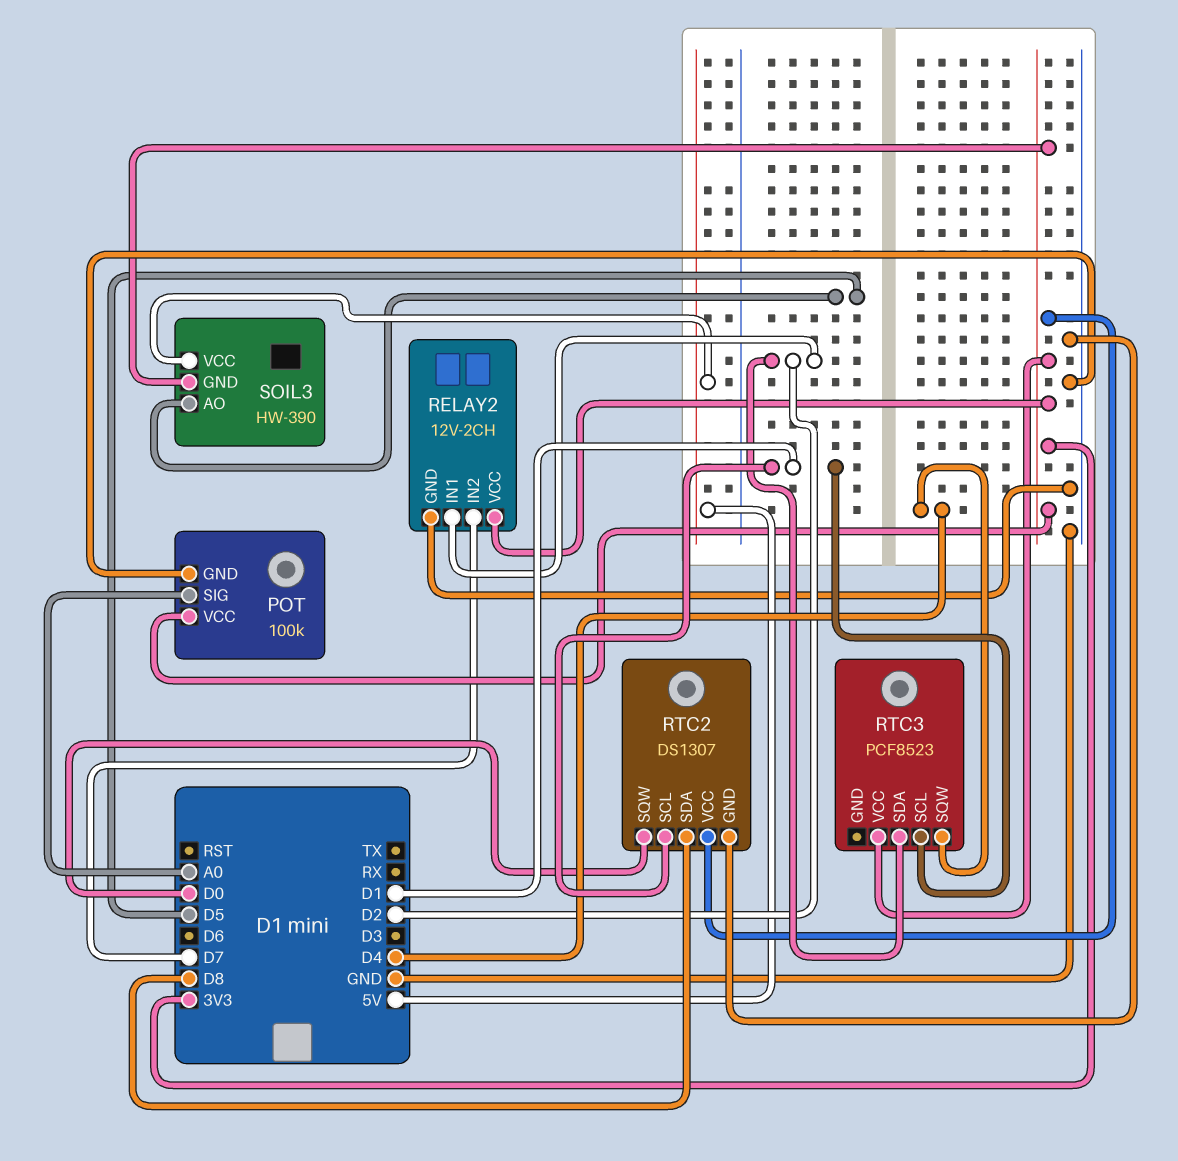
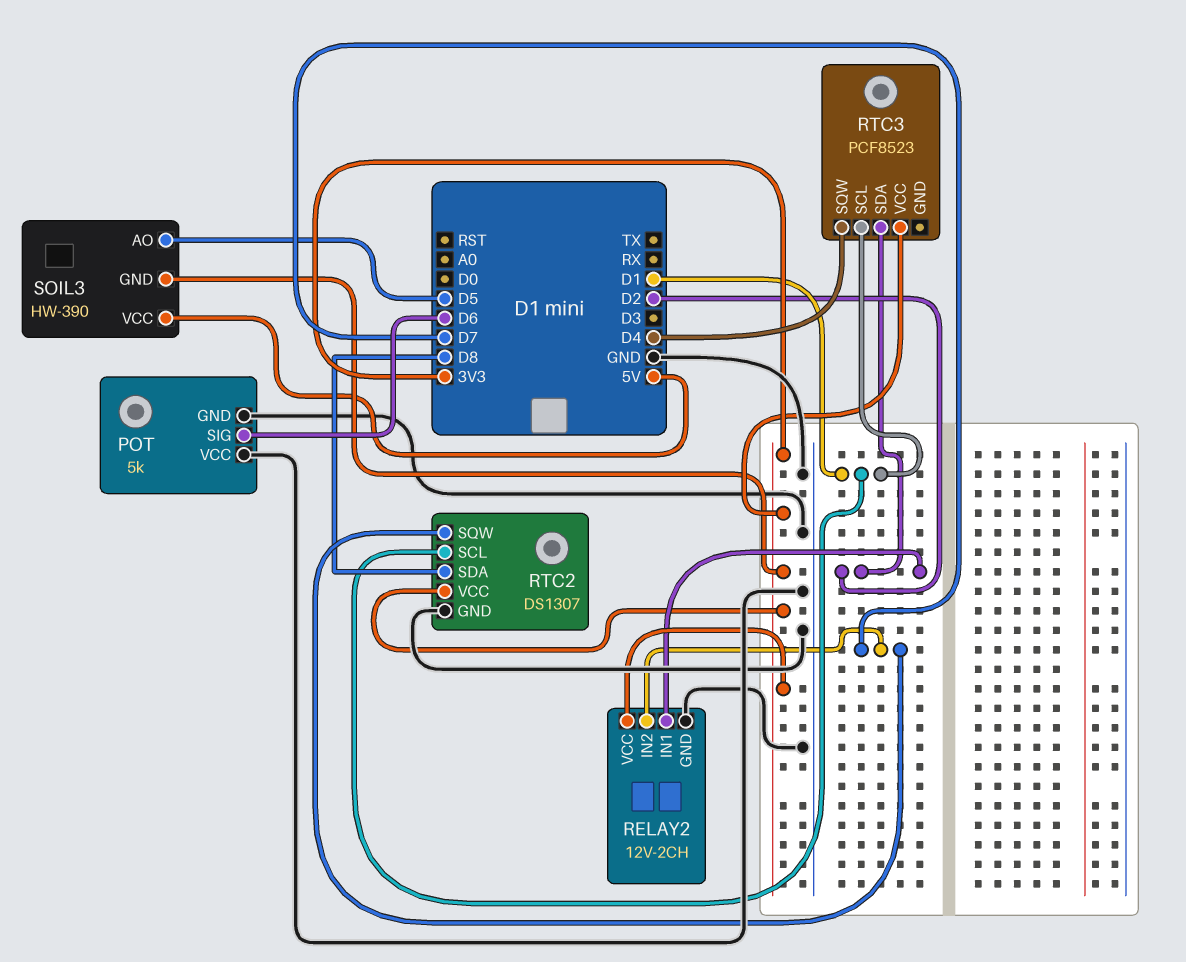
POT: 100k -> 5k
POT pin SIG: A0 -> D6
POT pin VCC: 3V3 -> GND
RTC2 pin SQW: D0 -> D7

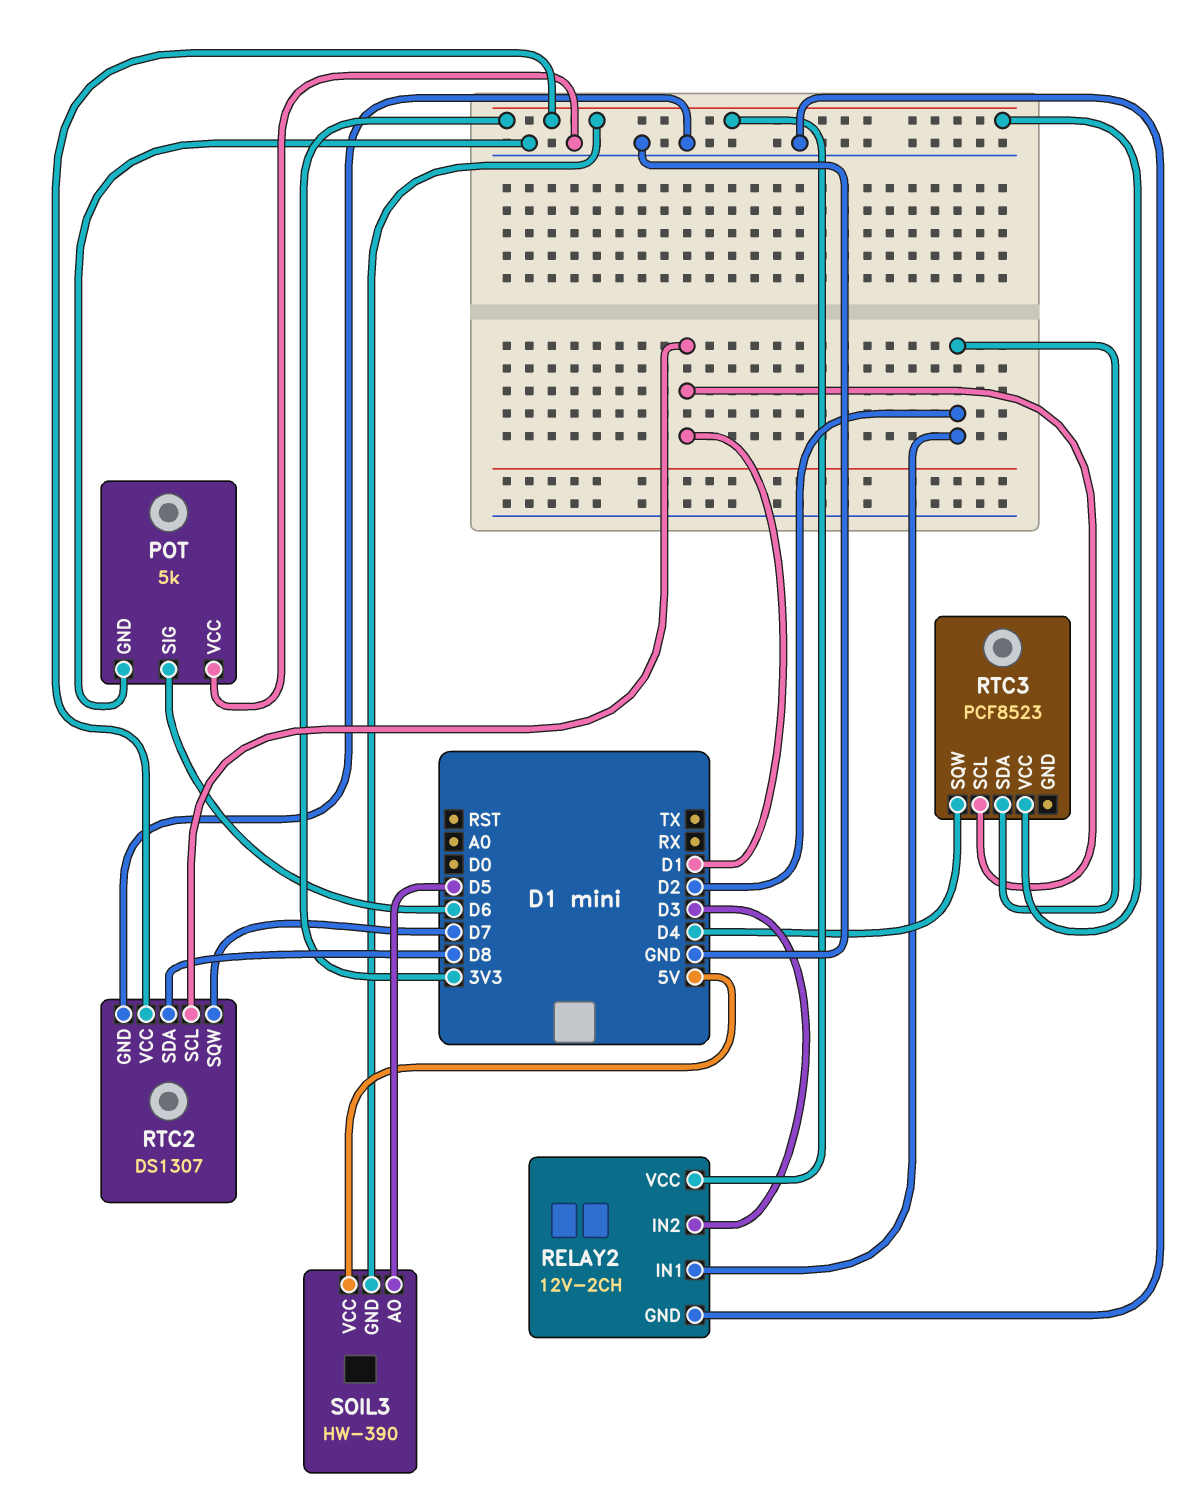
RELAY2 pin IN2: D7 -> D3

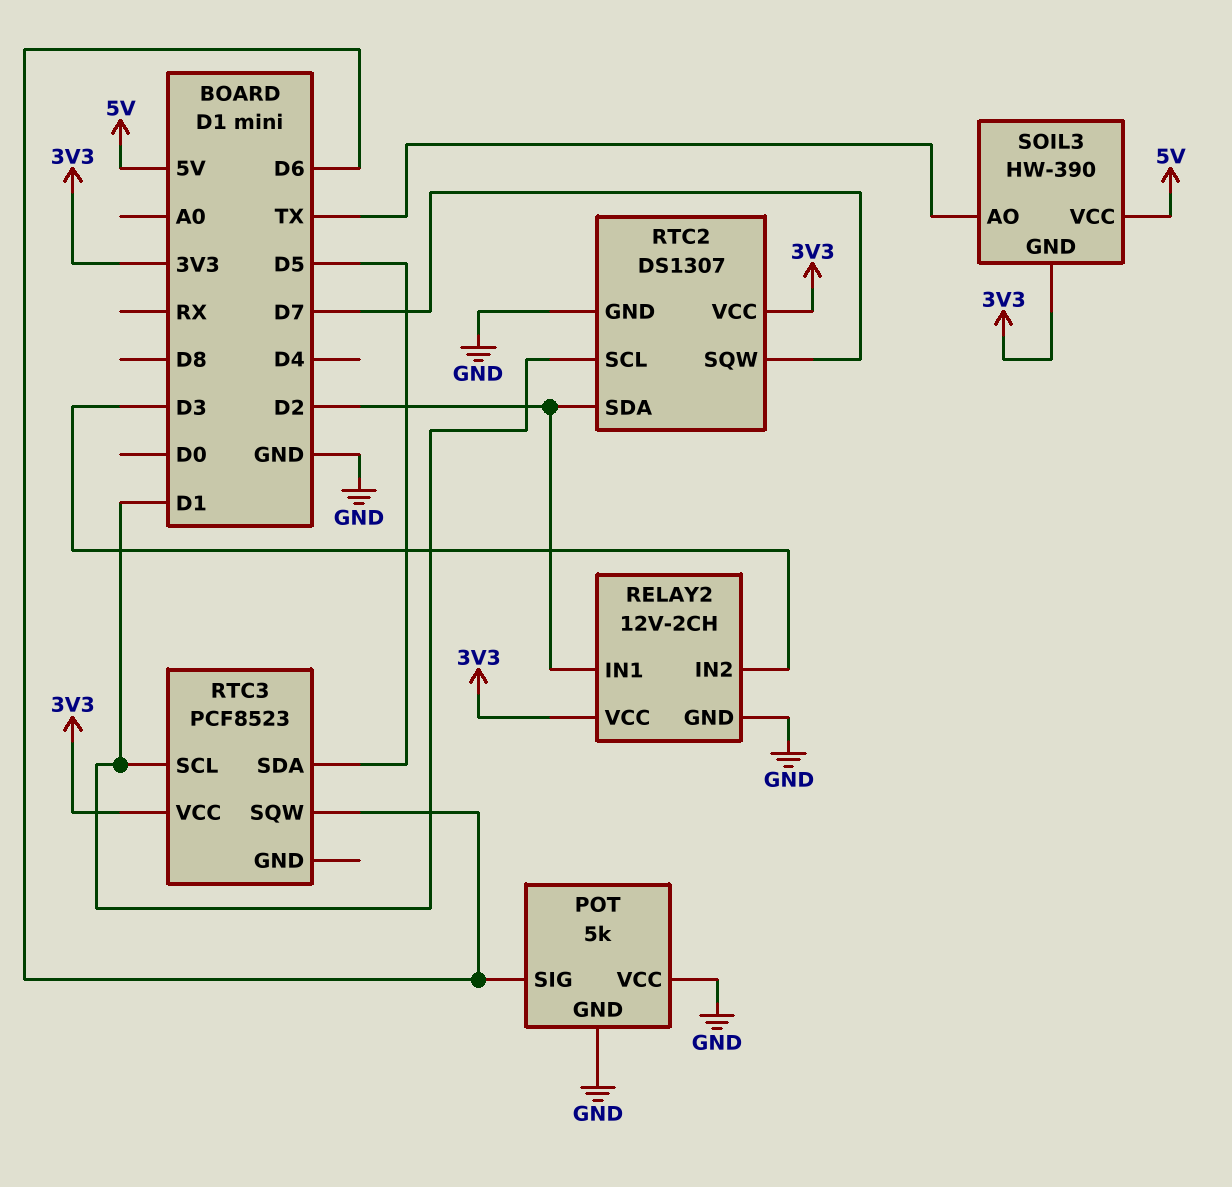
RTC2 pin SDA: D8 -> D2
RTC3 pin SDA: D2 -> D5
RTC3 pin SQW: D4 -> D6
SOIL3 pin AO: D5 -> TX

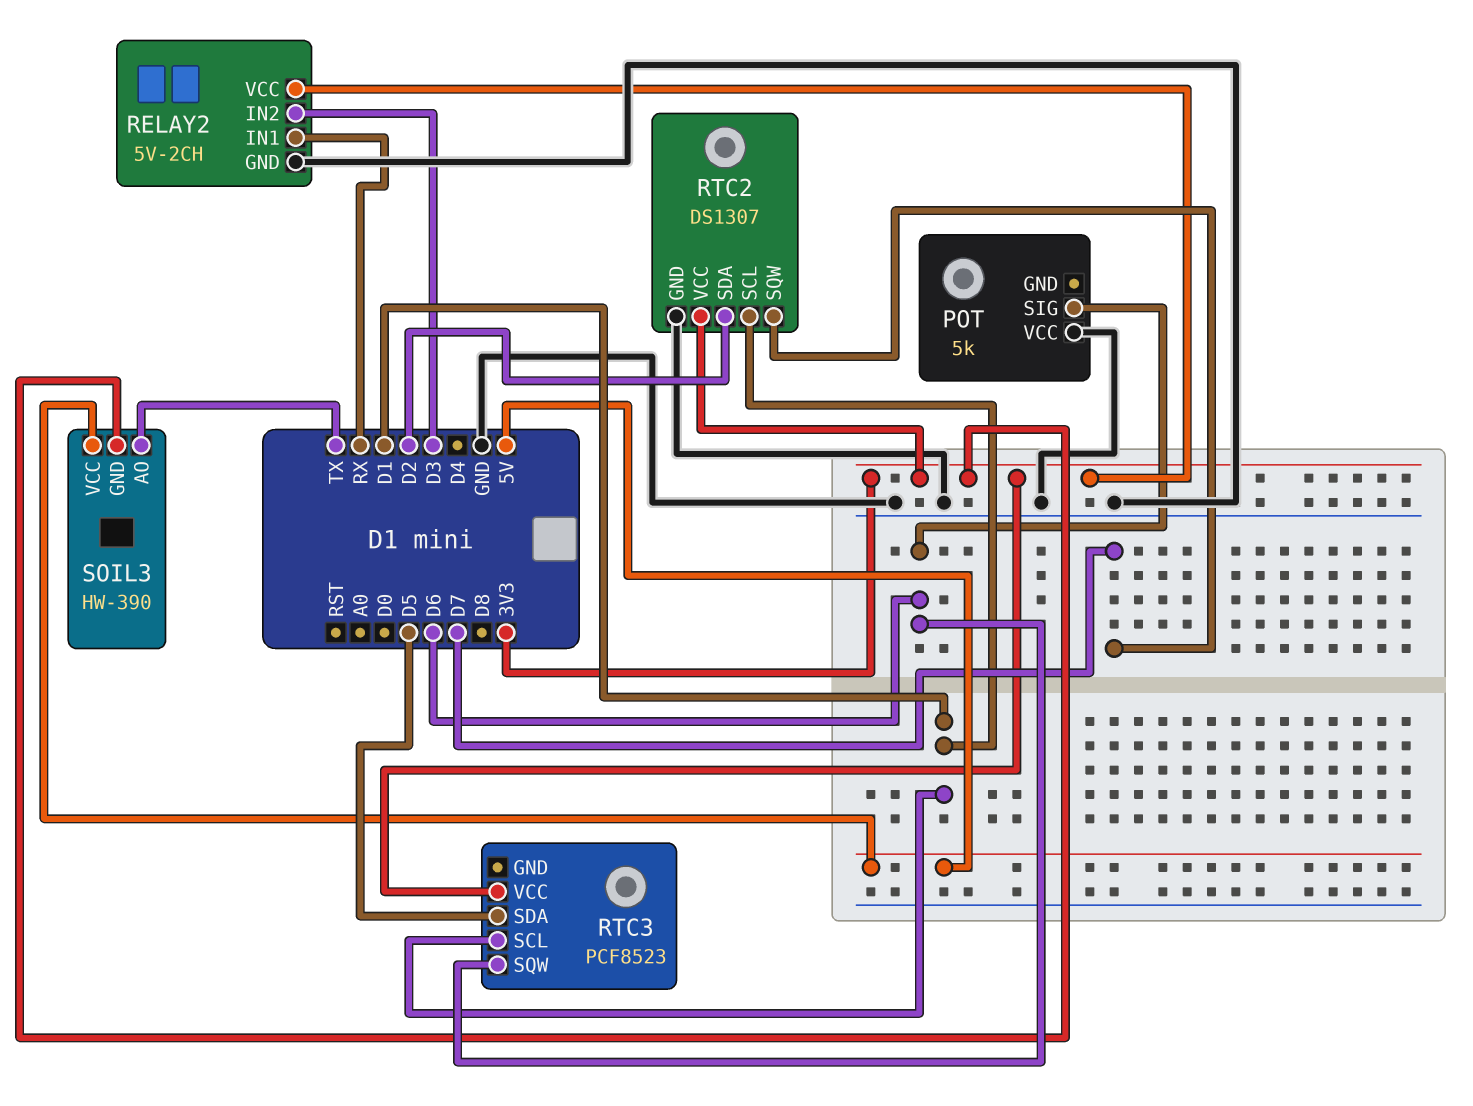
POT pin GND: GND -> none
RELAY2: 12V-2CH -> 5V-2CH
RELAY2 pin IN1: D2 -> RX

